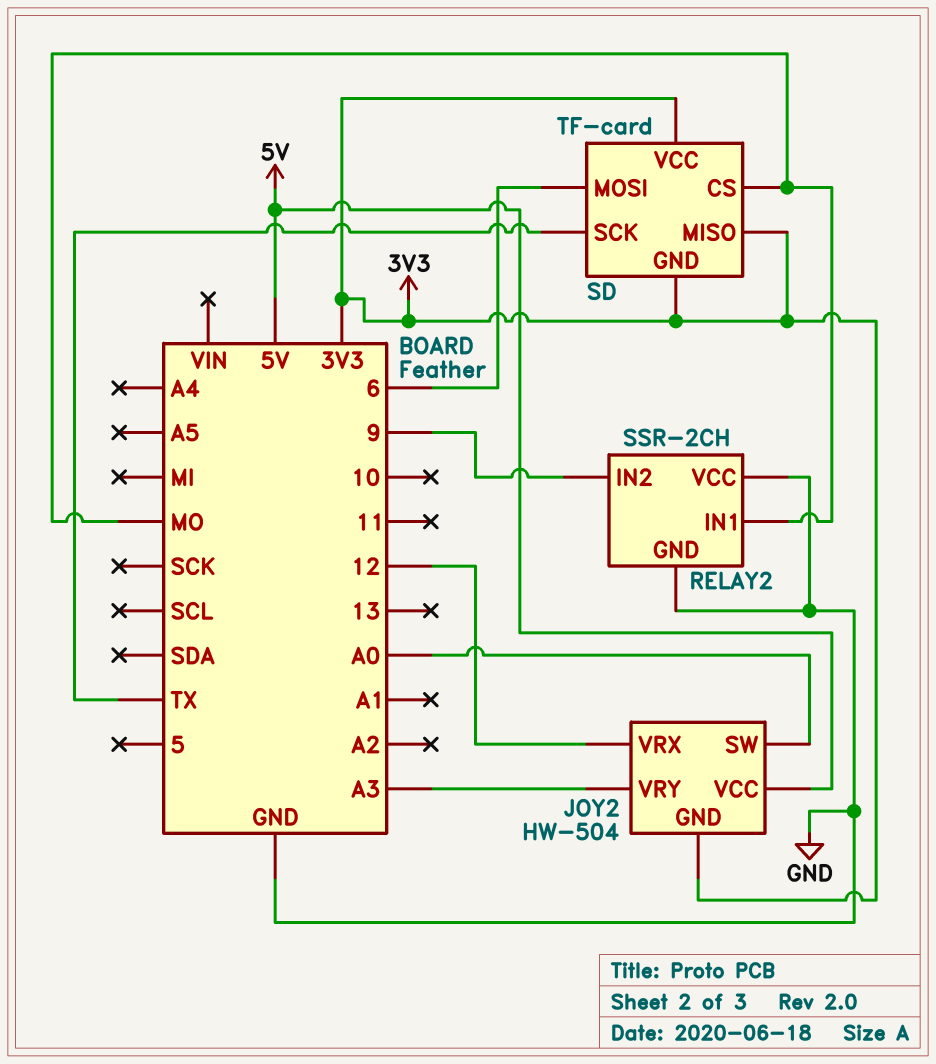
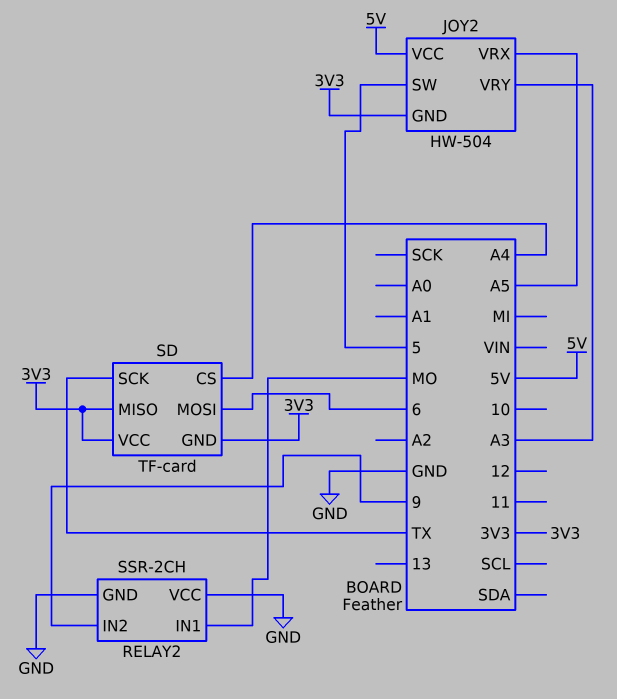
JOY2 pin SW: A0 -> 5
JOY2 pin VRX: 12 -> A5
SD pin CS: MO -> A4

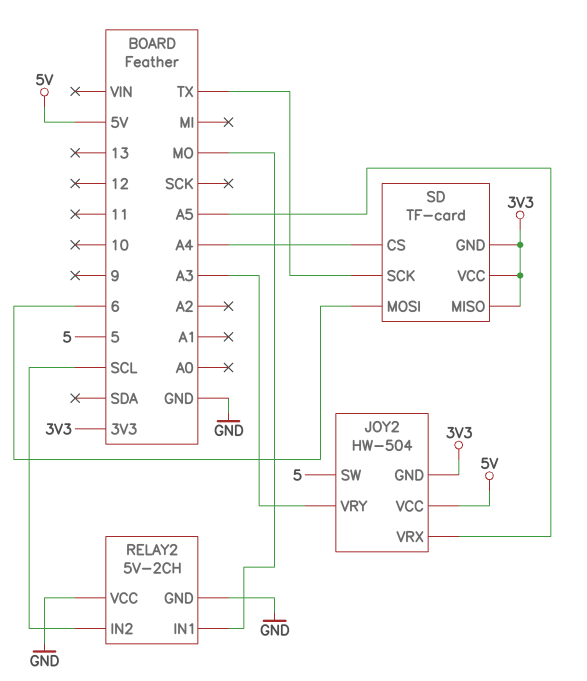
RELAY2: SSR-2CH -> 5V-2CH
RELAY2 pin IN2: 9 -> SCL

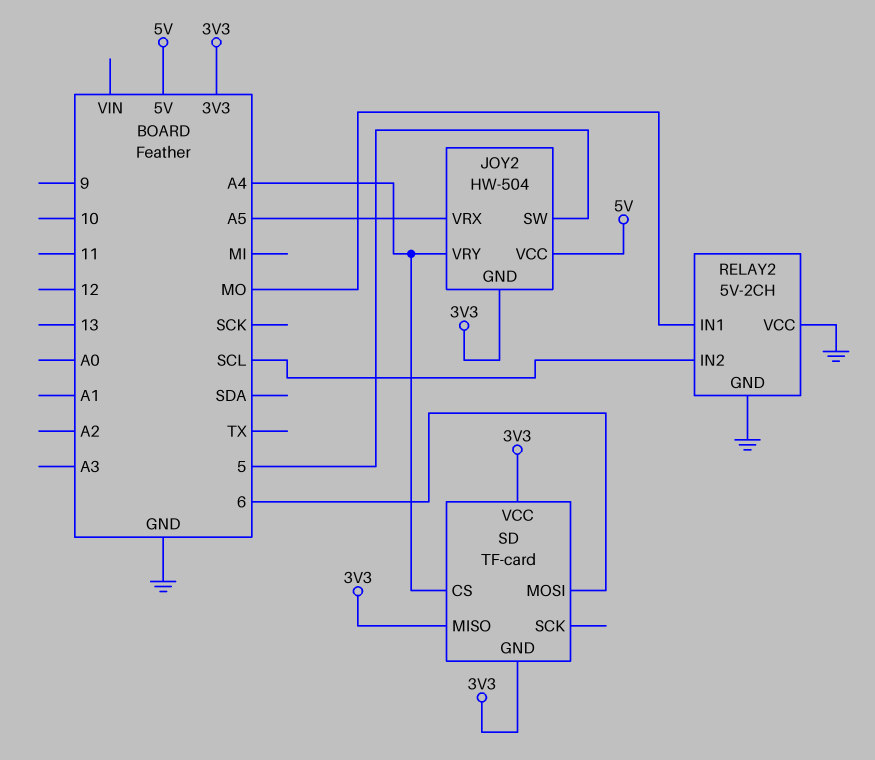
JOY2 pin VRY: A3 -> A4
SD pin SCK: TX -> none

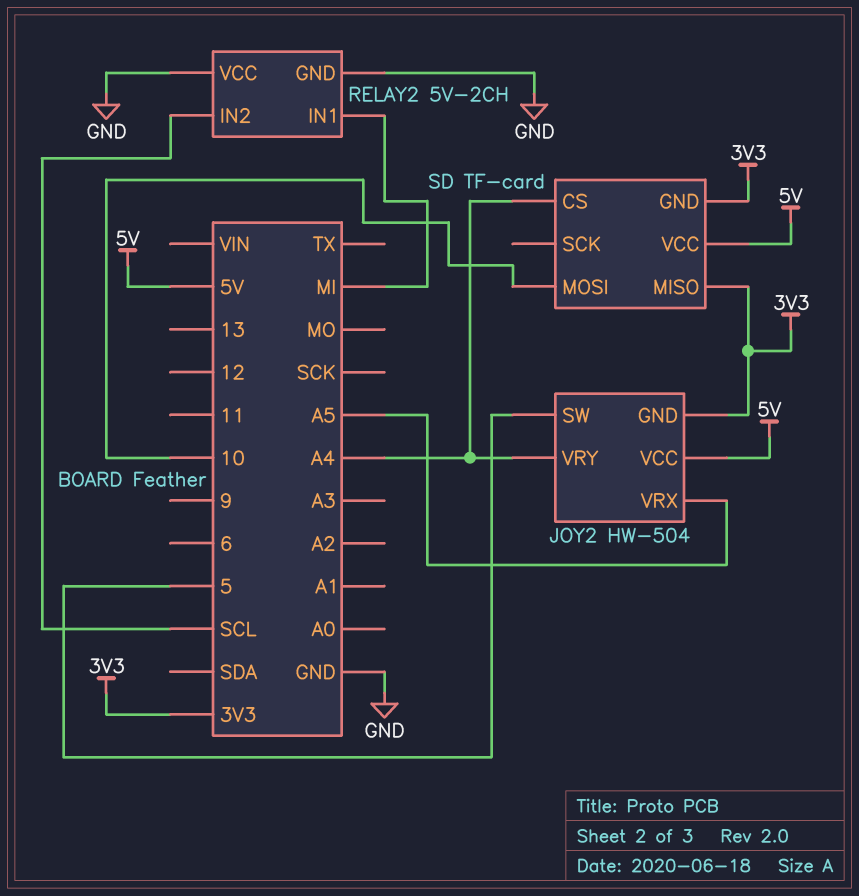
RELAY2 pin IN1: MO -> MI
SD pin MOSI: 6 -> 10
SD pin VCC: 3V3 -> 5V

